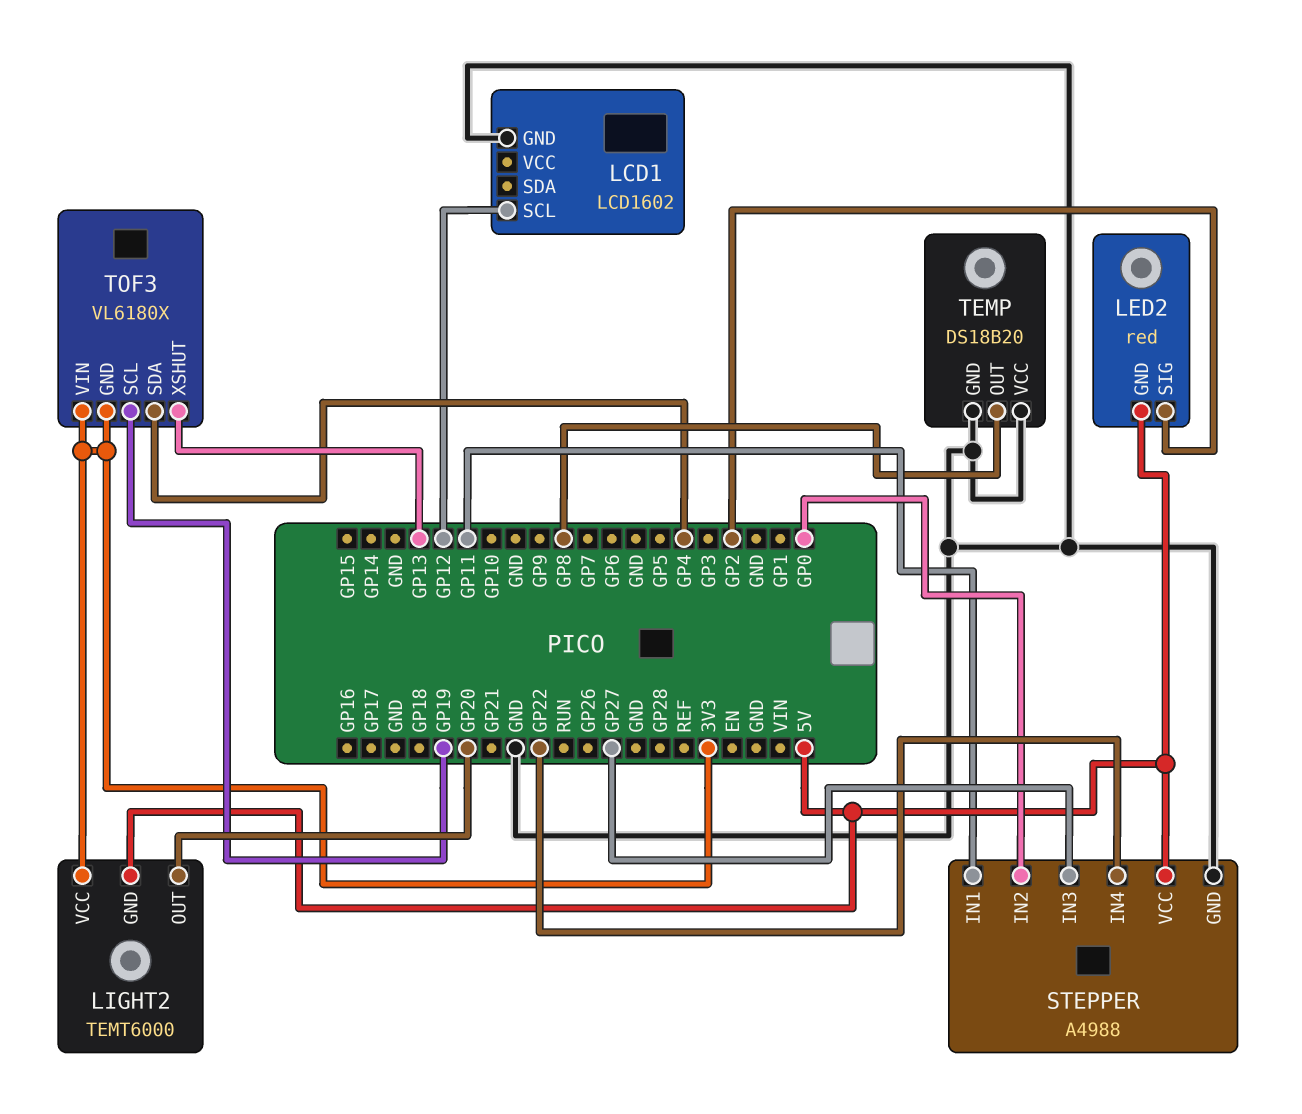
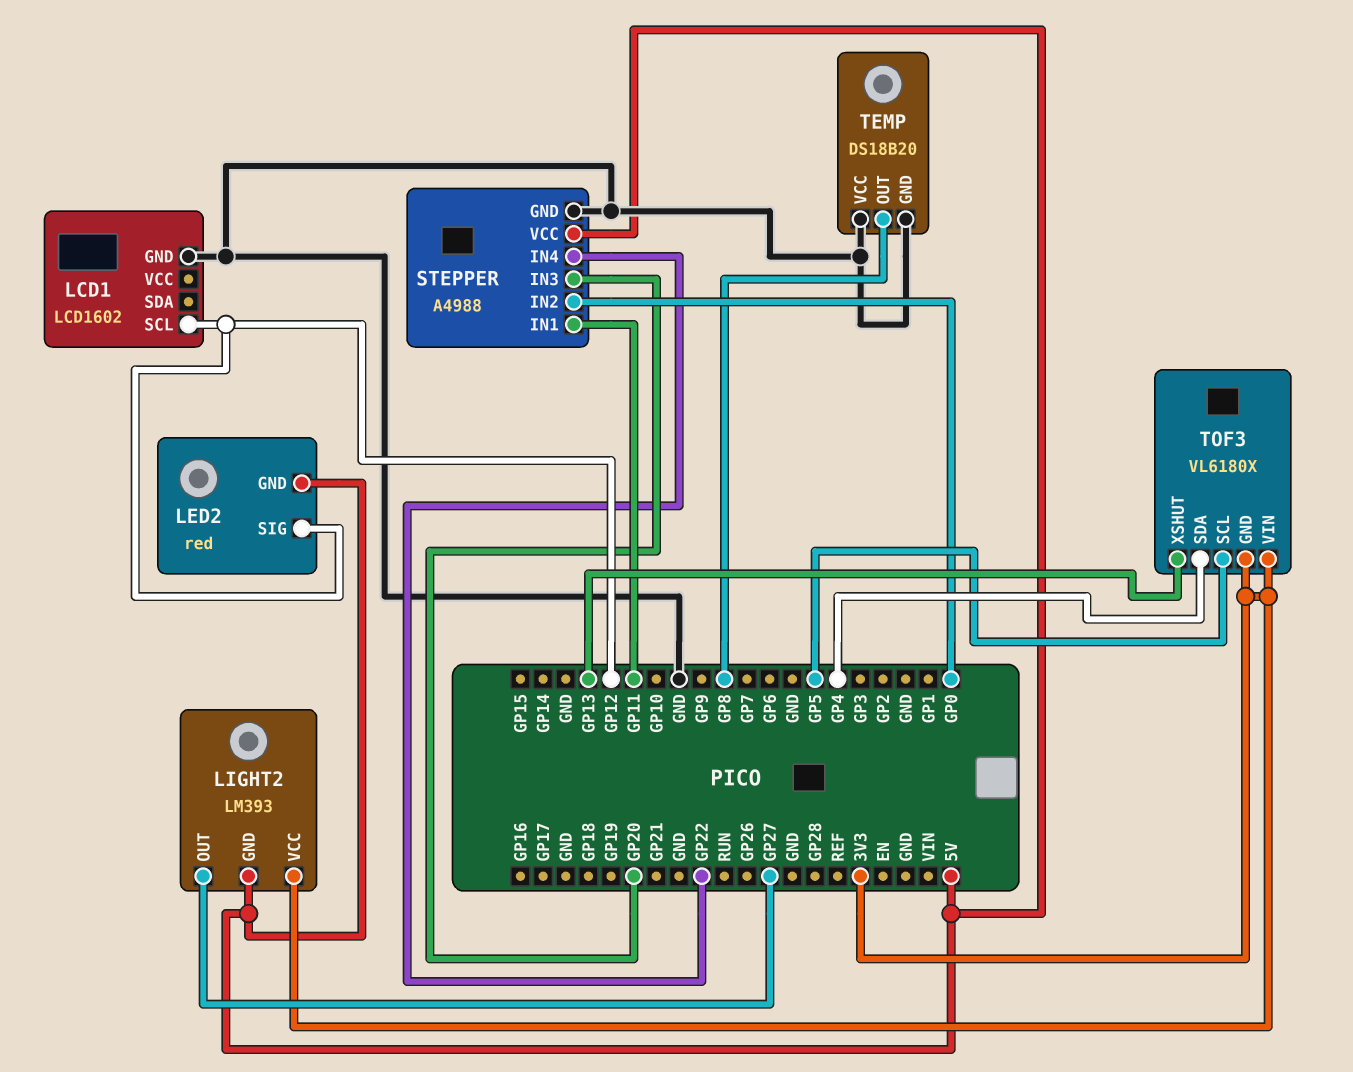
LED2 pin SIG: GP2 -> GP12
LIGHT2: TEMT6000 -> LM393
LIGHT2 pin OUT: GP20 -> GP27
STEPPER pin IN3: GP27 -> GP20
TOF3 pin SCL: GP19 -> GP5

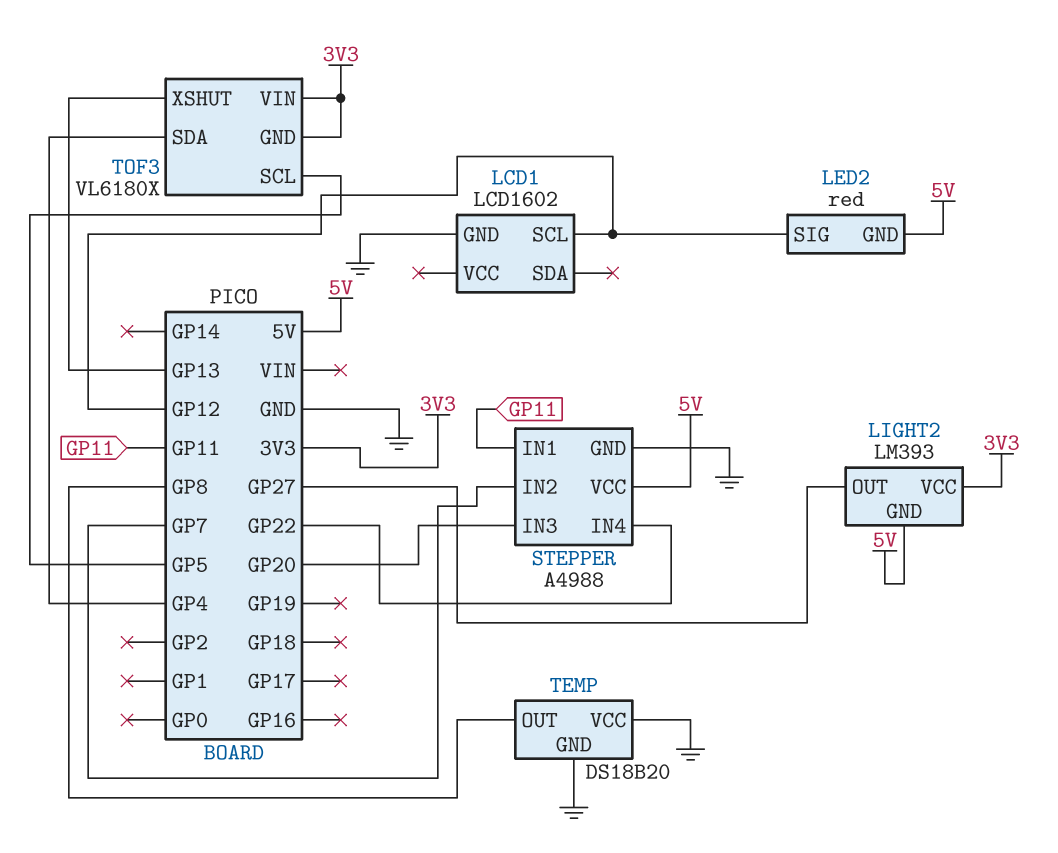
STEPPER pin IN2: GP0 -> GP7

